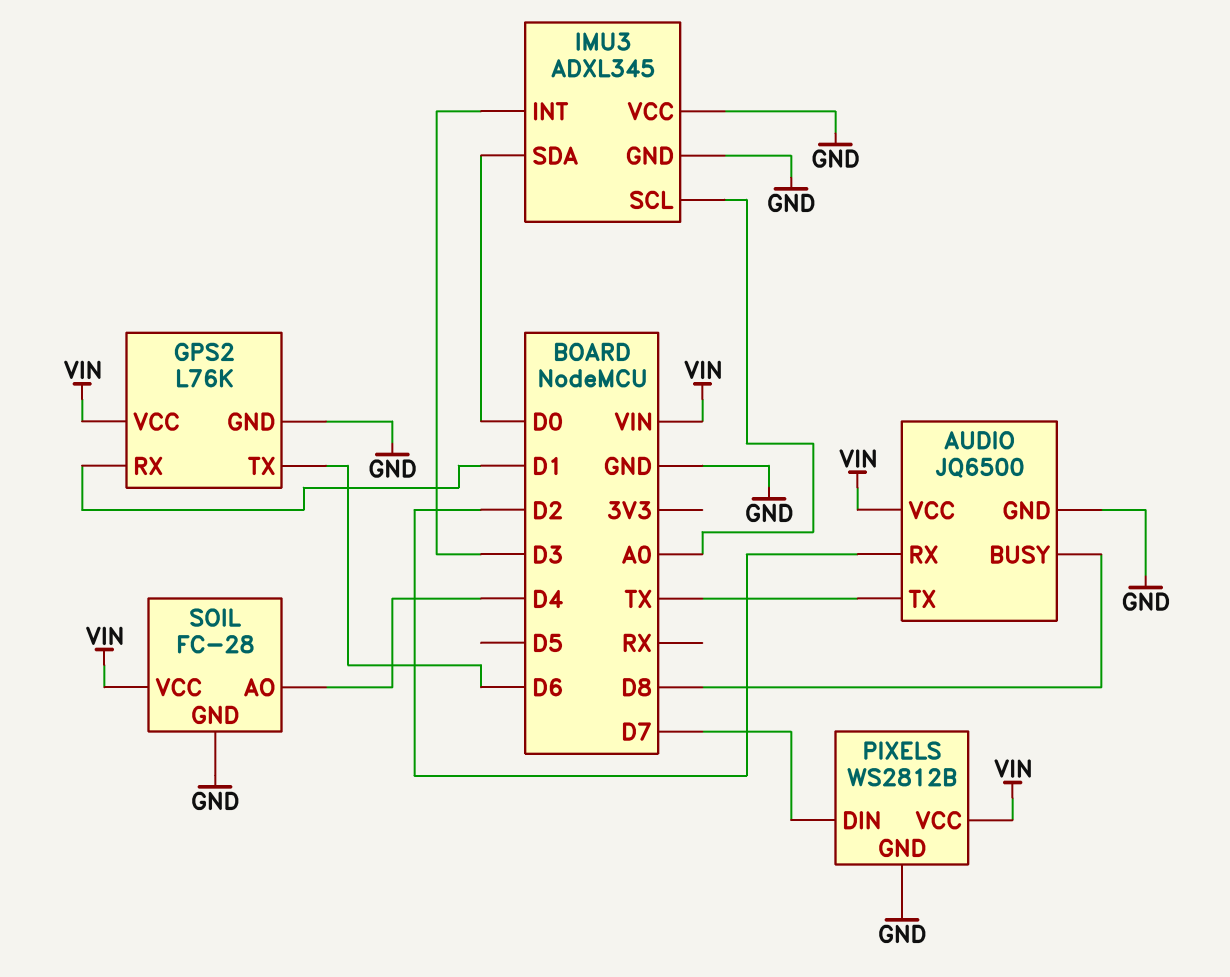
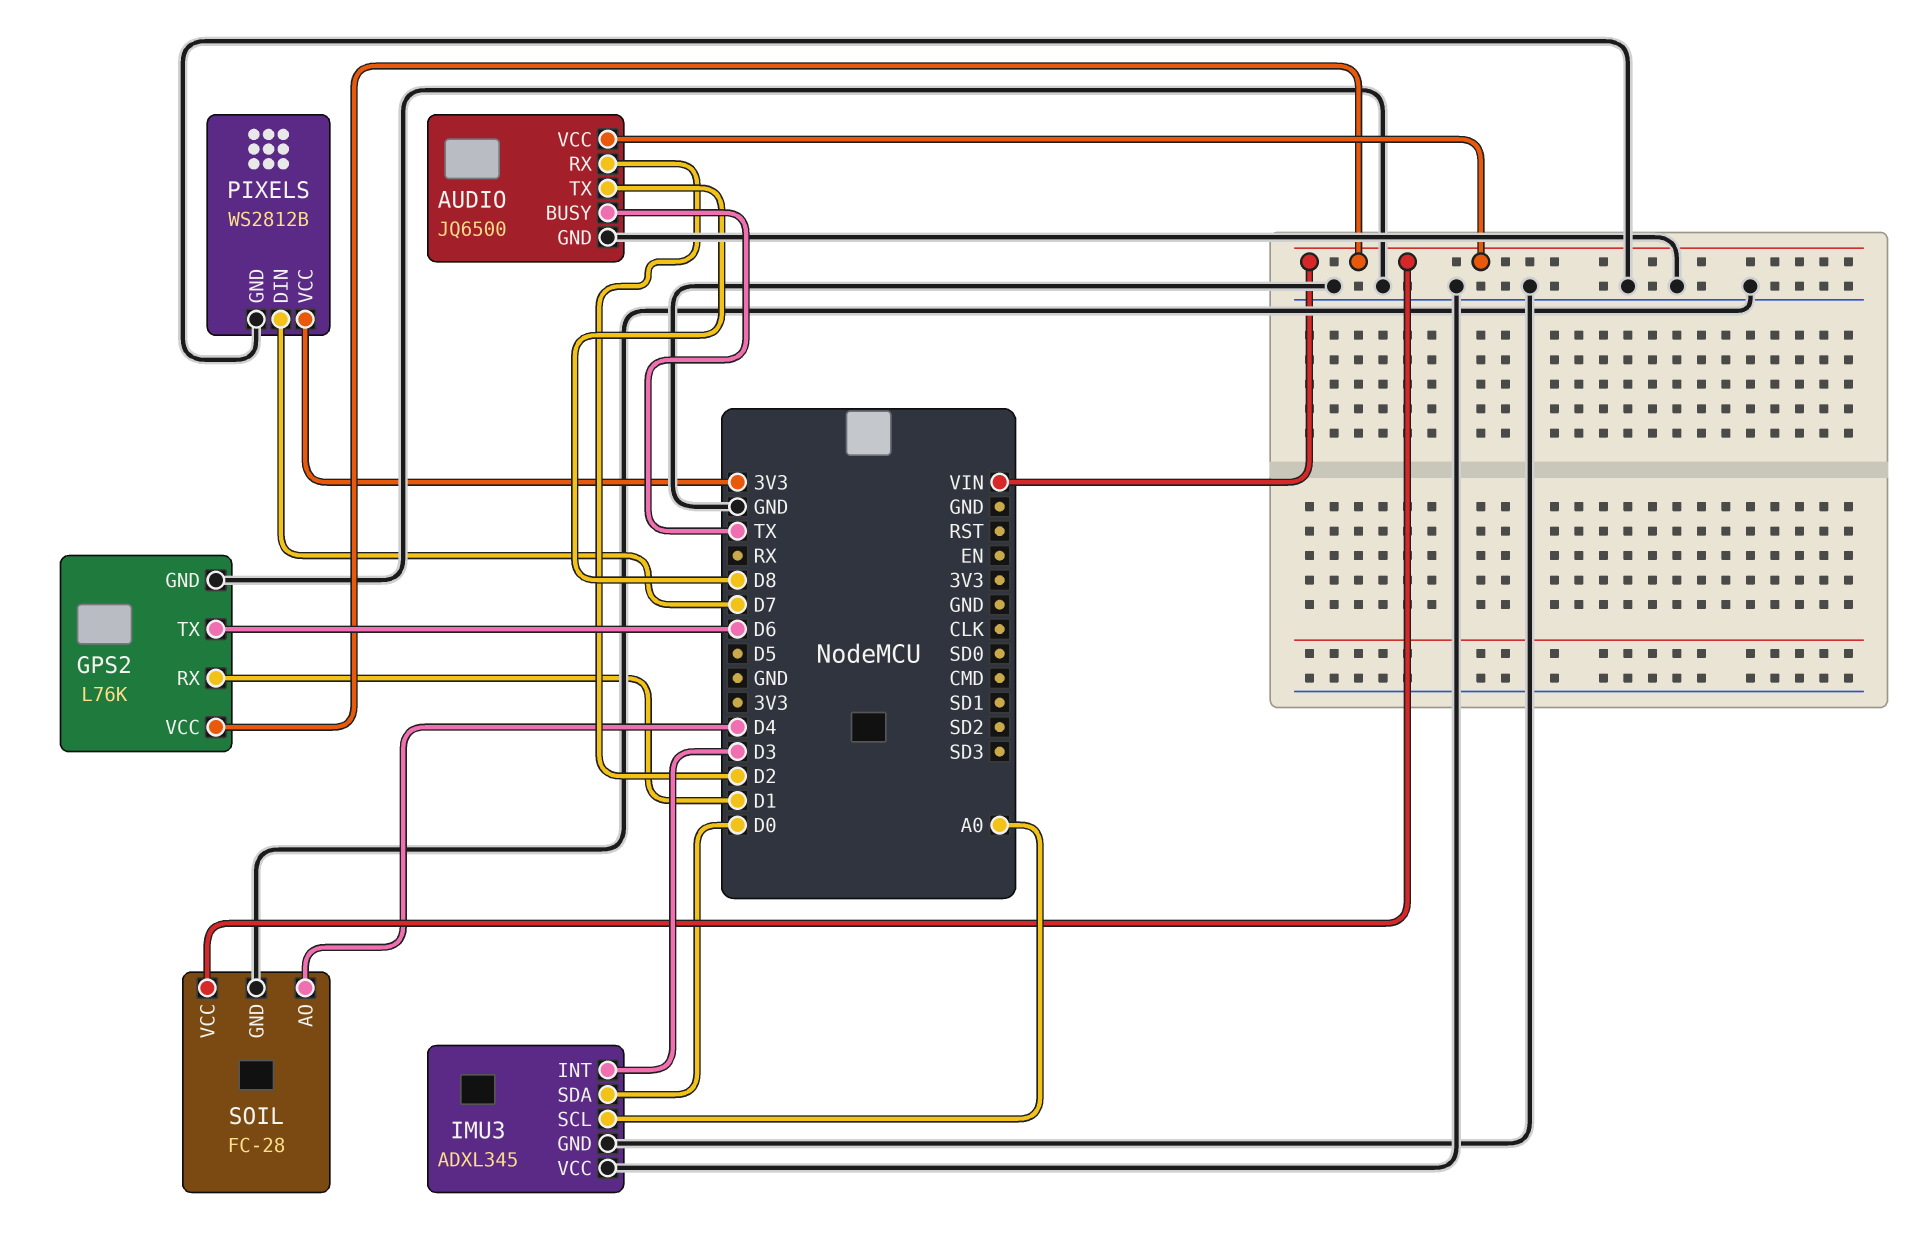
AUDIO pin BUSY: D8 -> TX
AUDIO pin TX: TX -> D8
PIXELS pin VCC: VIN -> 3V3

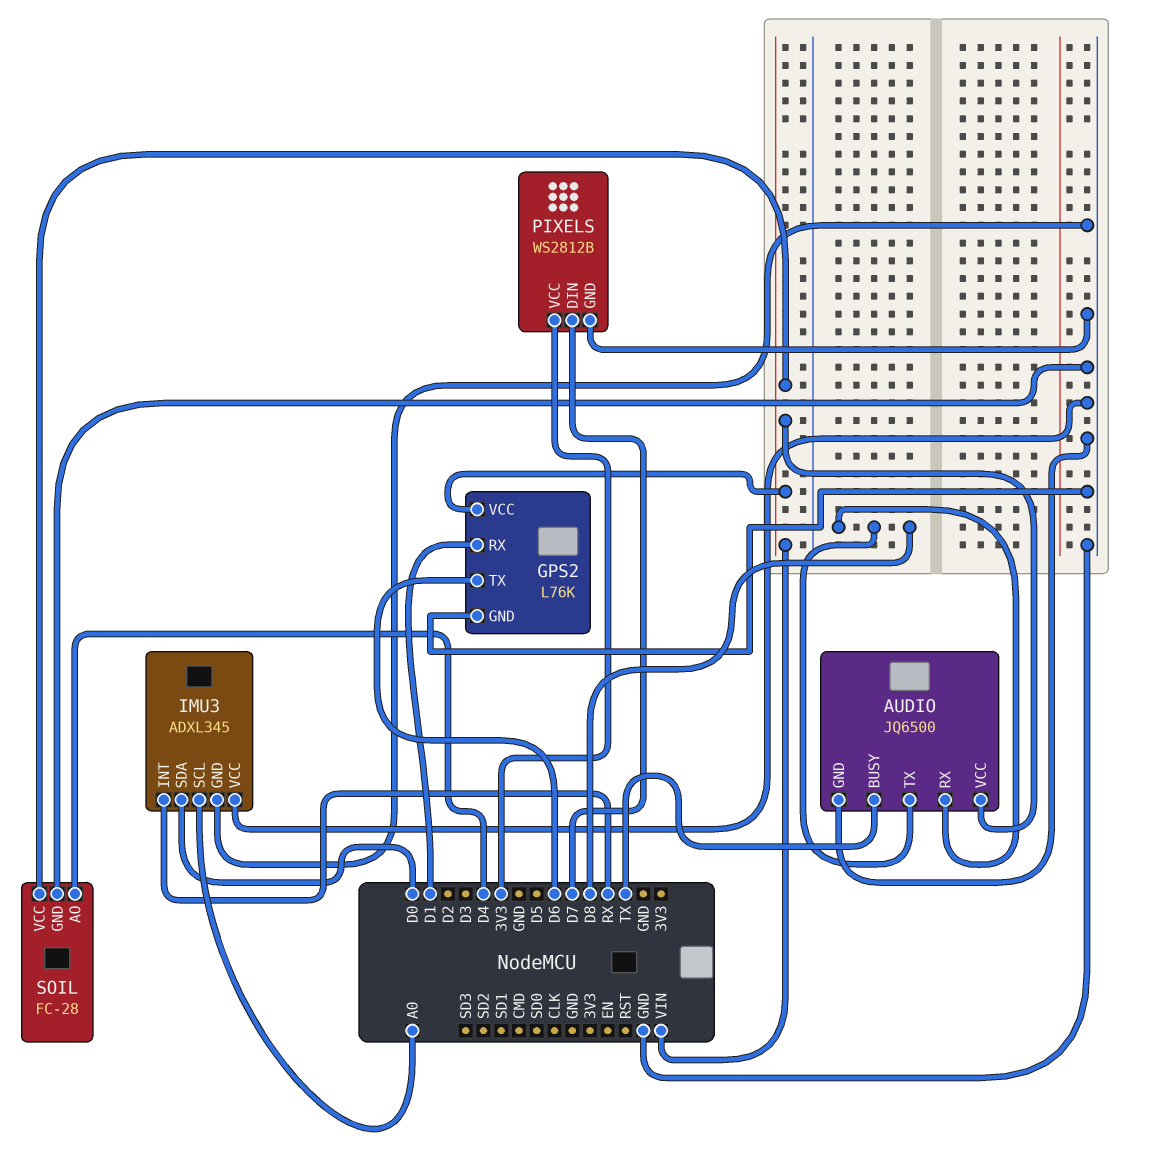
AUDIO pin RX: D2 -> D8
IMU3 pin INT: D3 -> RX

